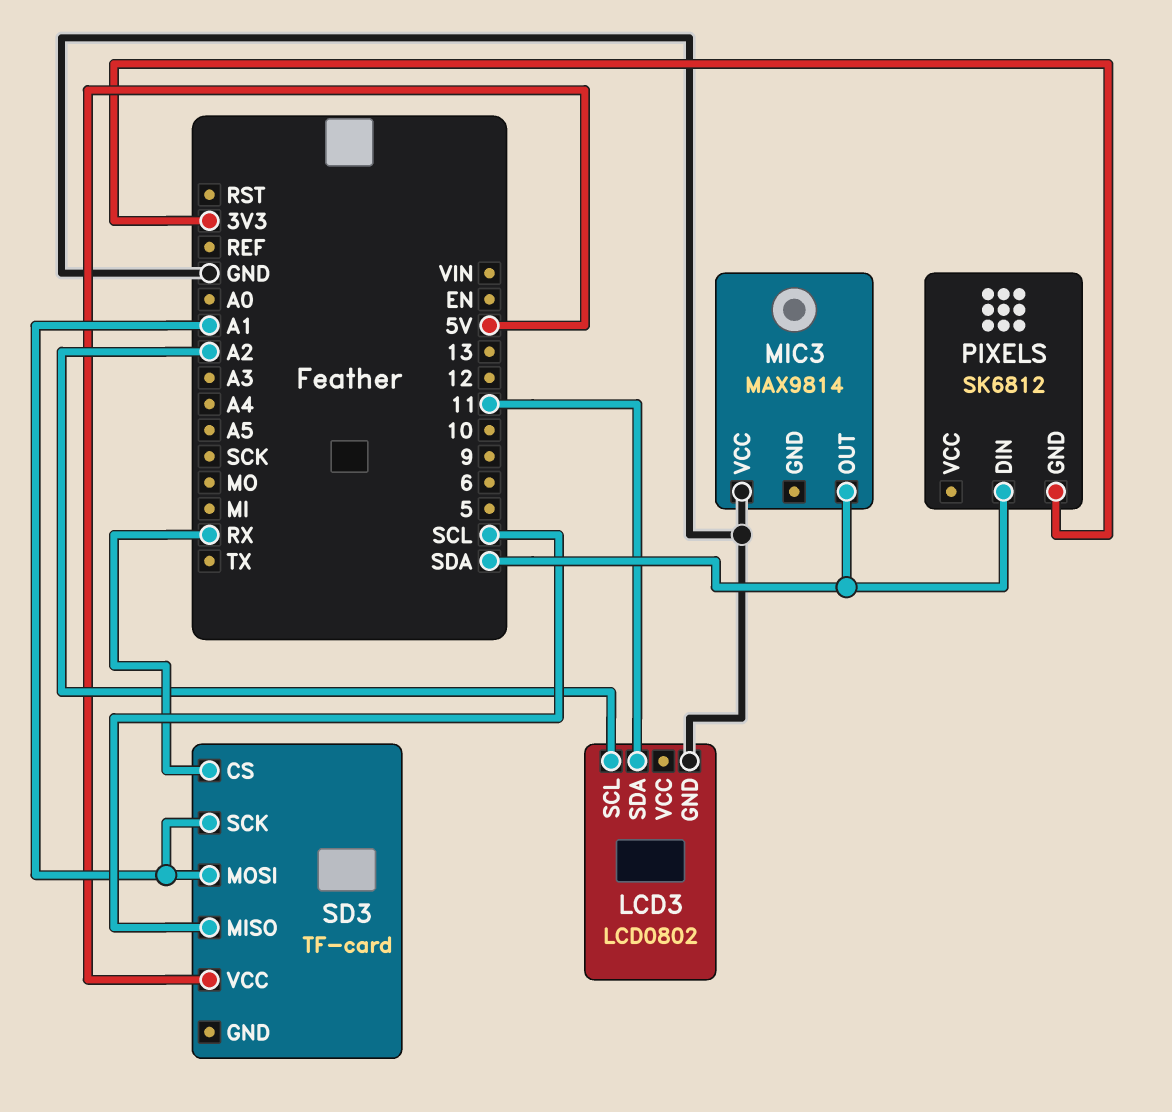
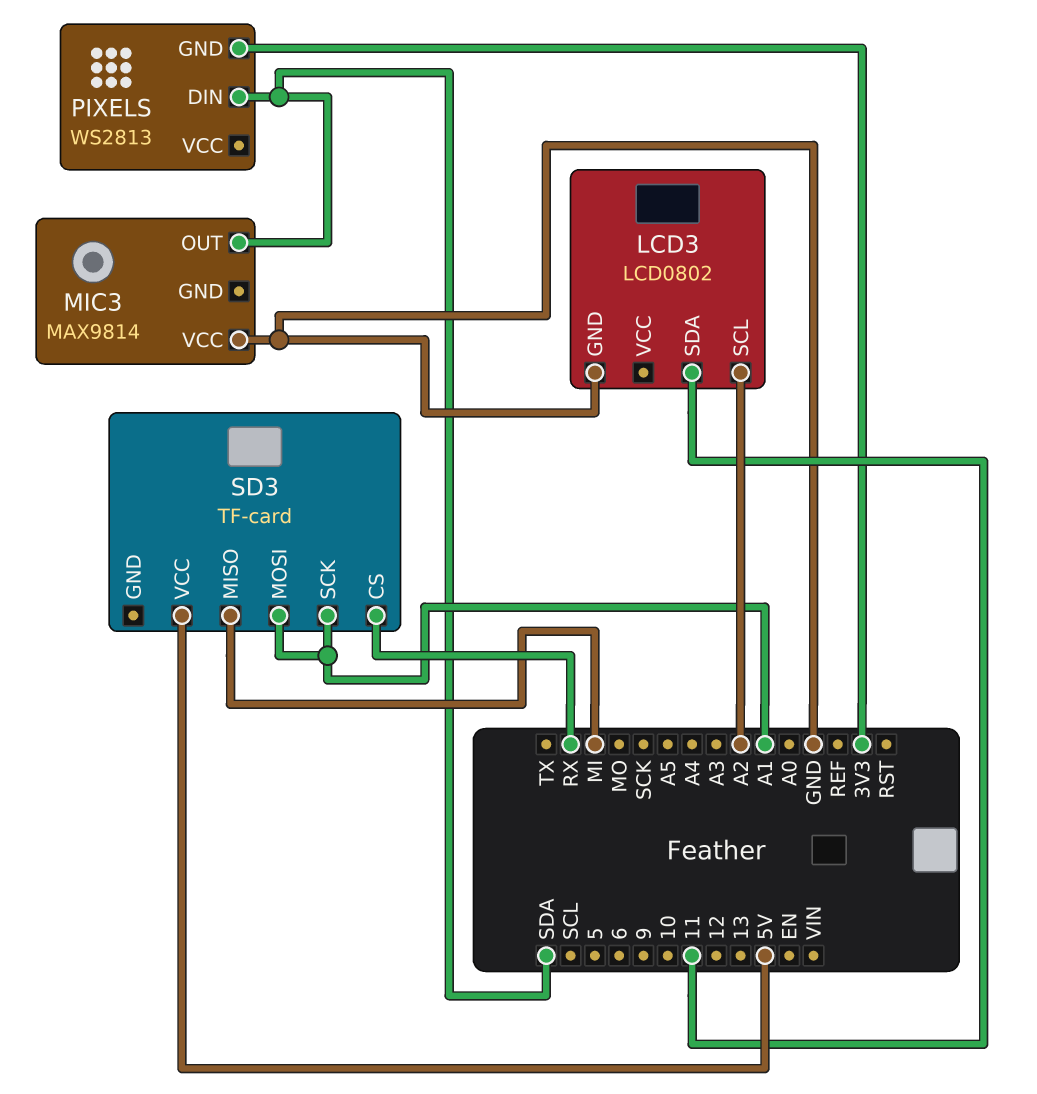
PIXELS: SK6812 -> WS2813
SD3 pin MISO: SCL -> MI

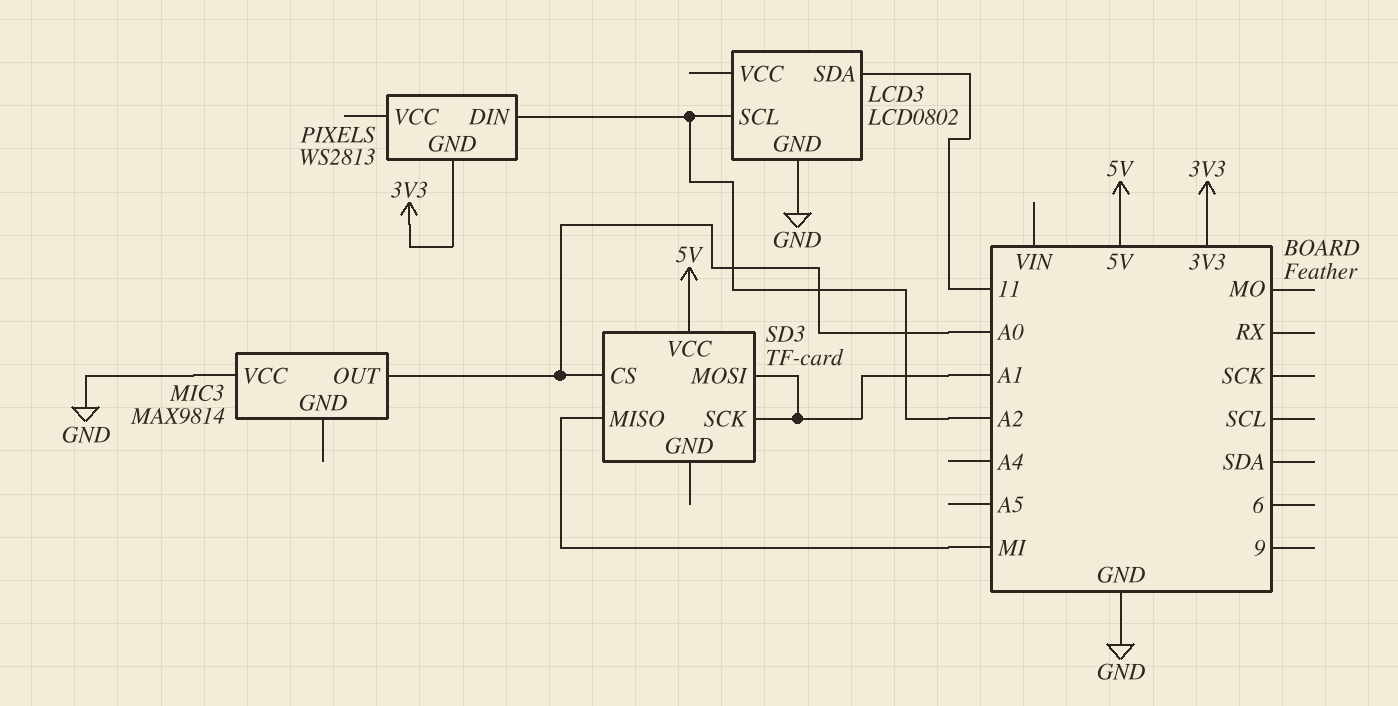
MIC3 pin OUT: SDA -> A0
PIXELS pin DIN: SDA -> A2
SD3 pin CS: RX -> A0

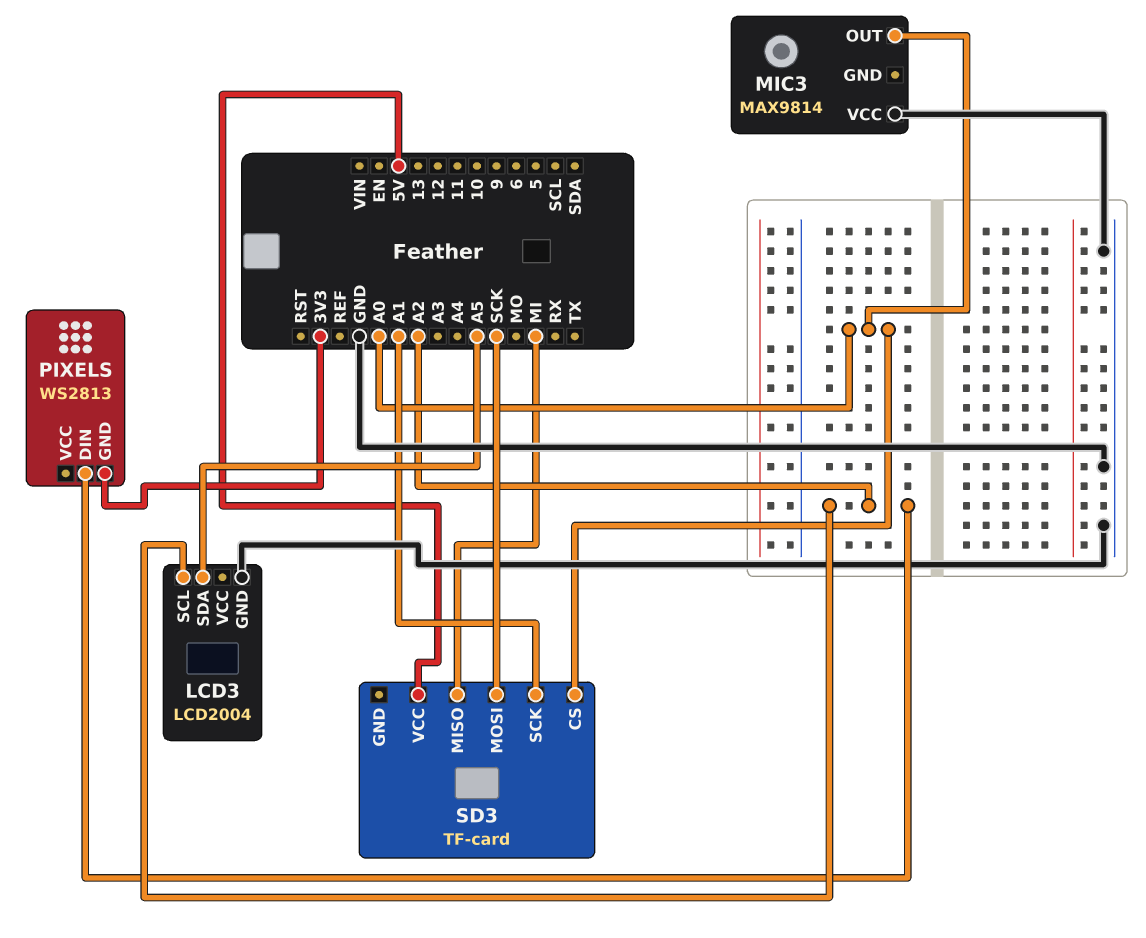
LCD3: LCD0802 -> LCD2004
LCD3 pin SDA: 11 -> A5
SD3 pin MOSI: A1 -> SCK

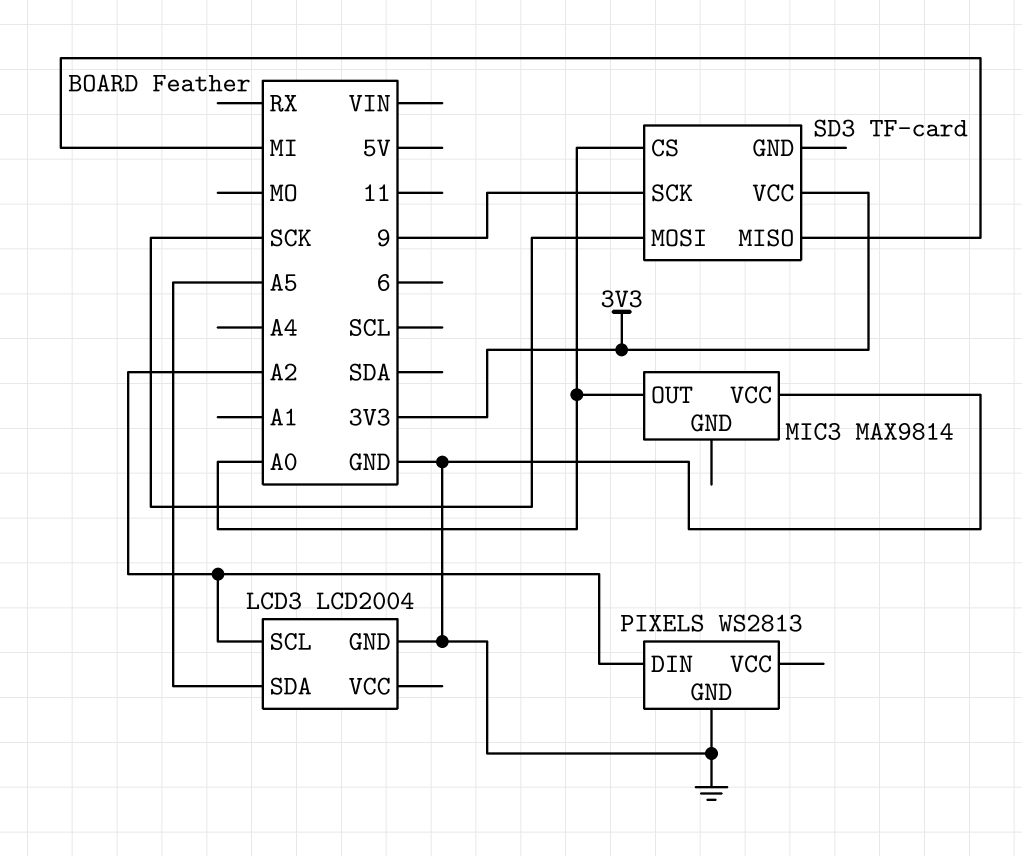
PIXELS pin GND: 3V3 -> GND
SD3 pin SCK: A1 -> 9
SD3 pin VCC: 5V -> 3V3

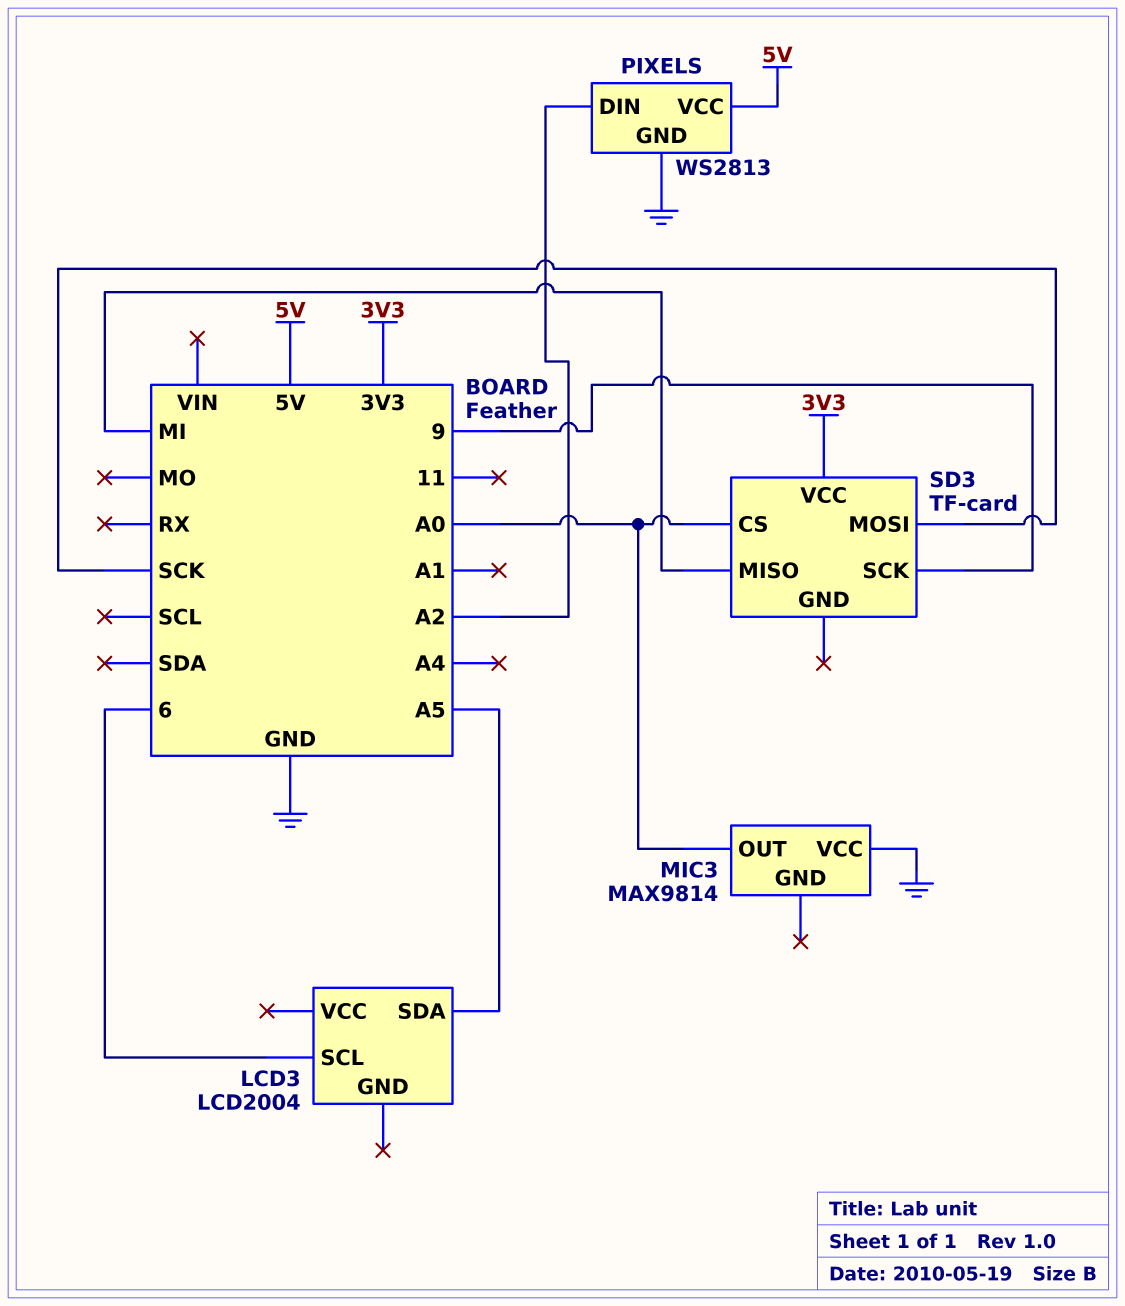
LCD3 pin GND: GND -> none
LCD3 pin SCL: A2 -> 6
PIXELS pin VCC: none -> 5V

